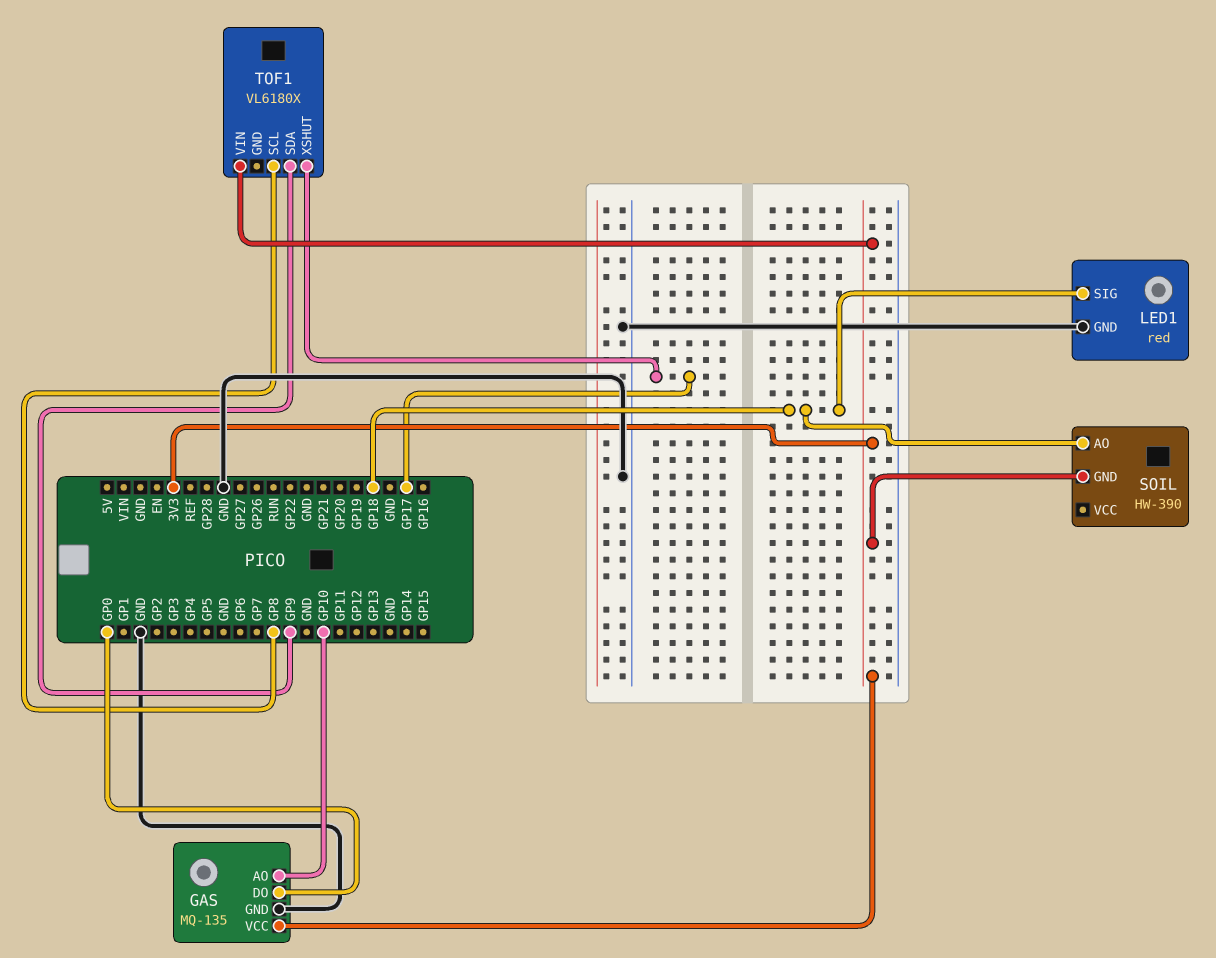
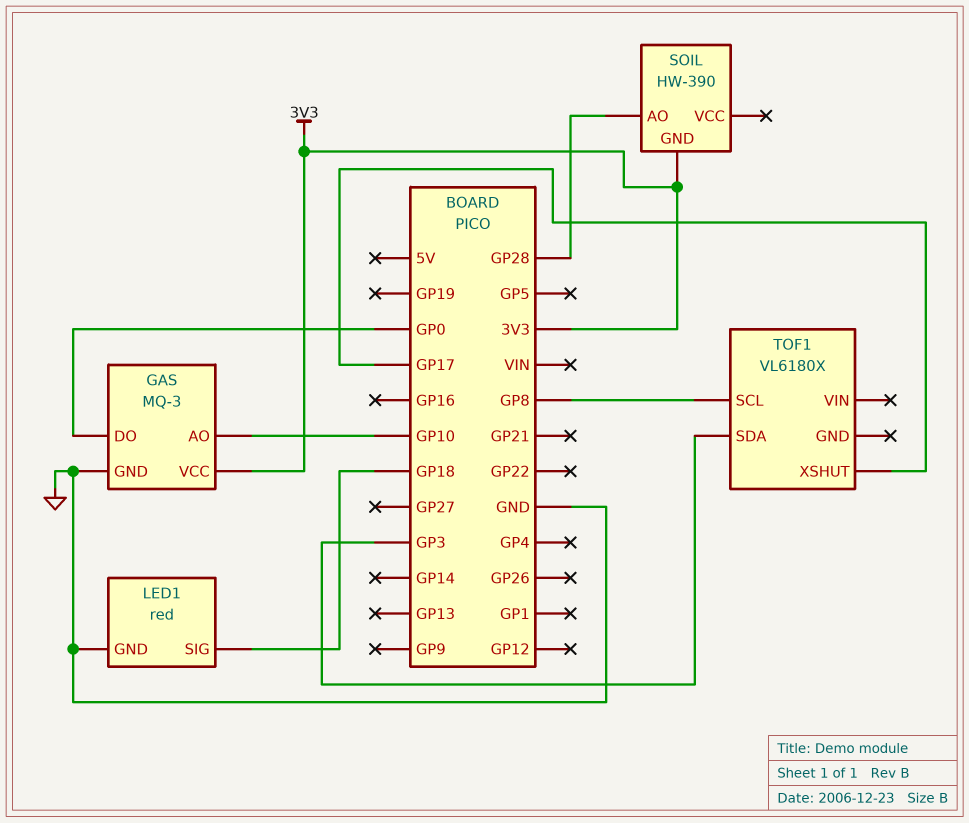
GAS: MQ-135 -> MQ-3
SOIL pin AO: GP18 -> GP28
TOF1 pin SDA: GP9 -> GP3
TOF1 pin VIN: 3V3 -> none

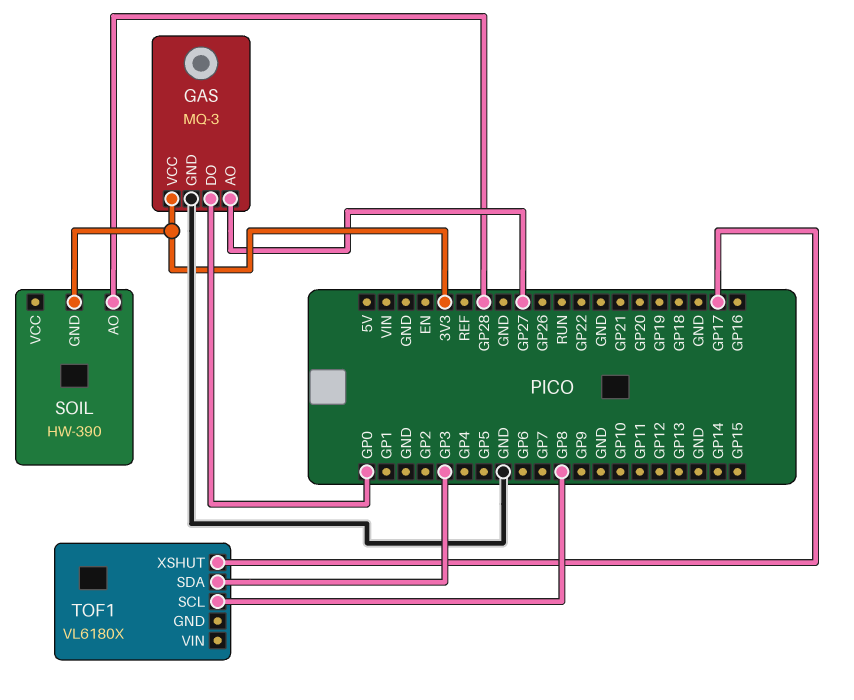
GAS pin AO: GP10 -> GP27
LED1: red -> none
LED1 pin GND: GND -> none
LED1 pin SIG: GP18 -> none

